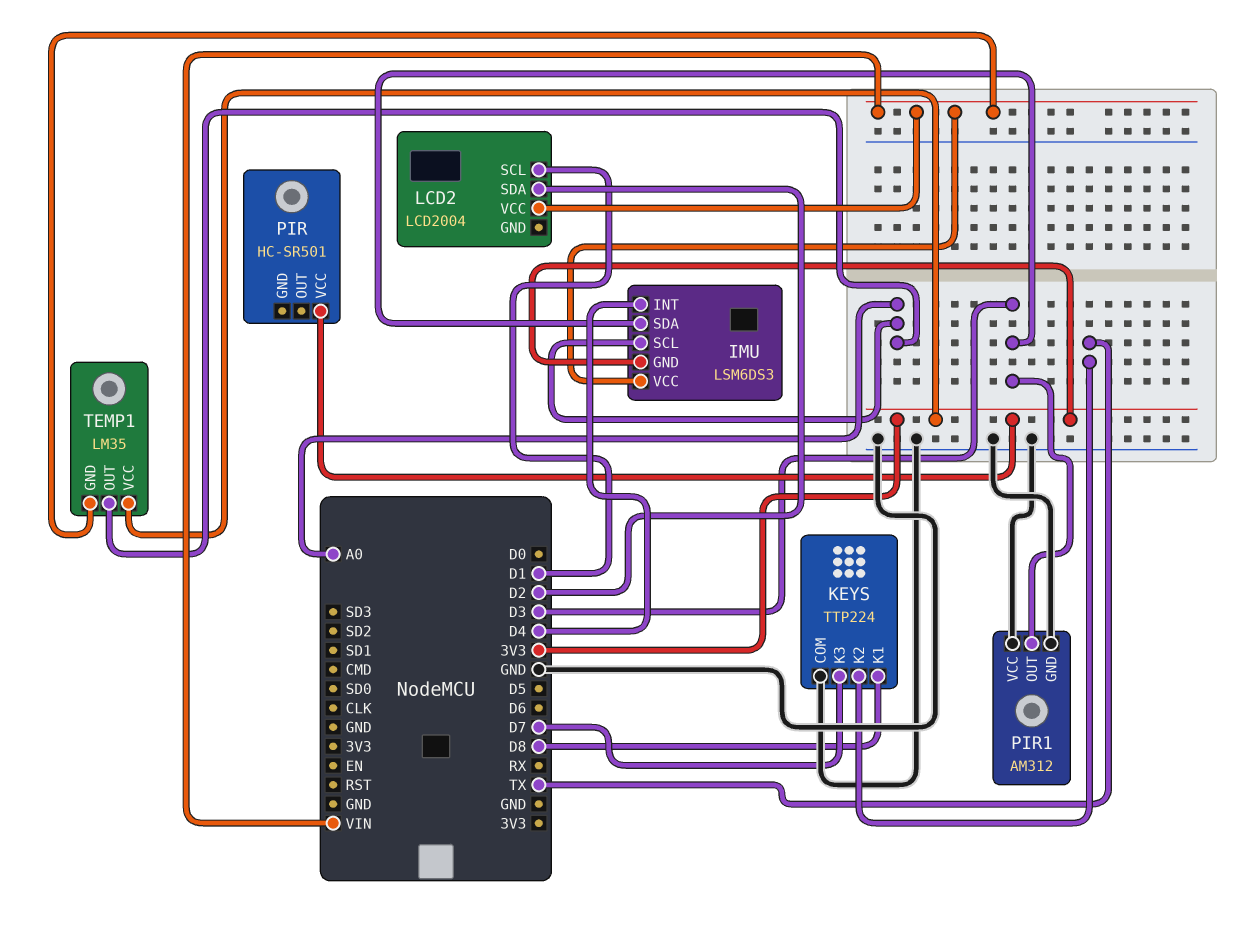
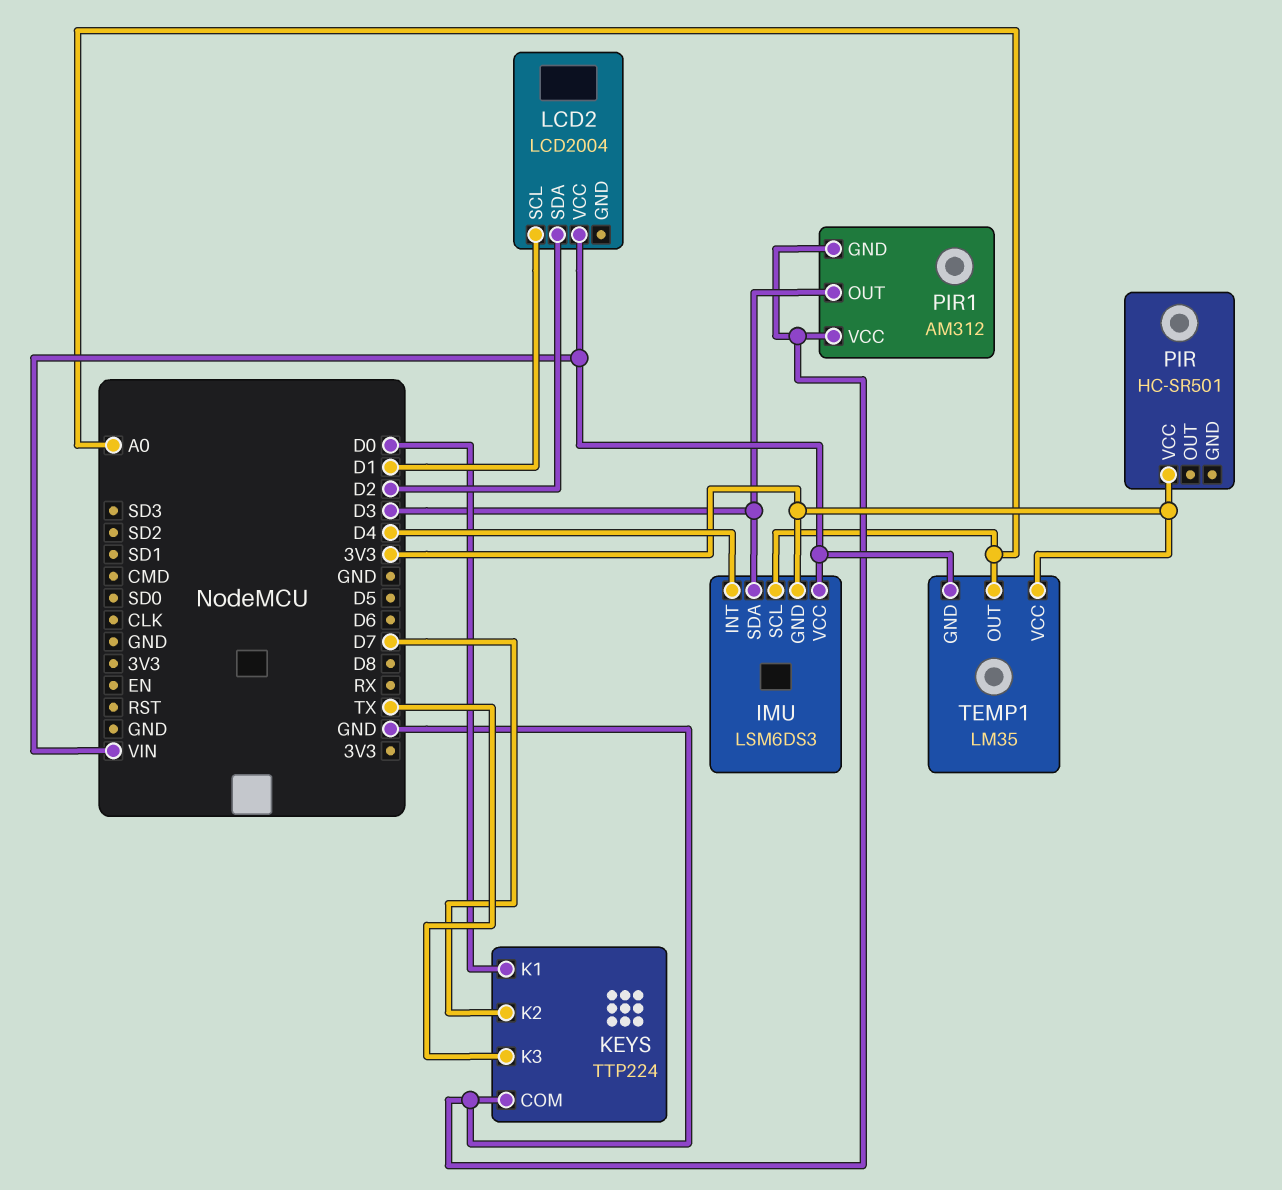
KEYS pin K1: D8 -> D0
KEYS pin K2: TX -> D7
KEYS pin K3: D7 -> TX

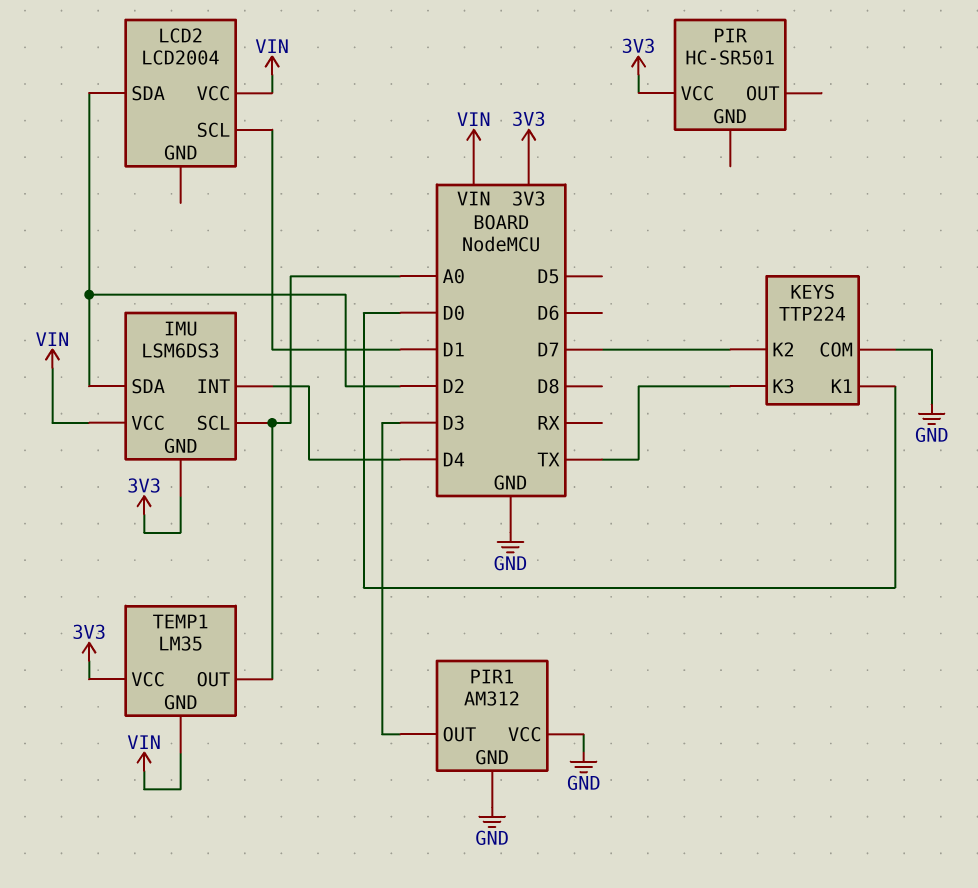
IMU pin SDA: D3 -> D2

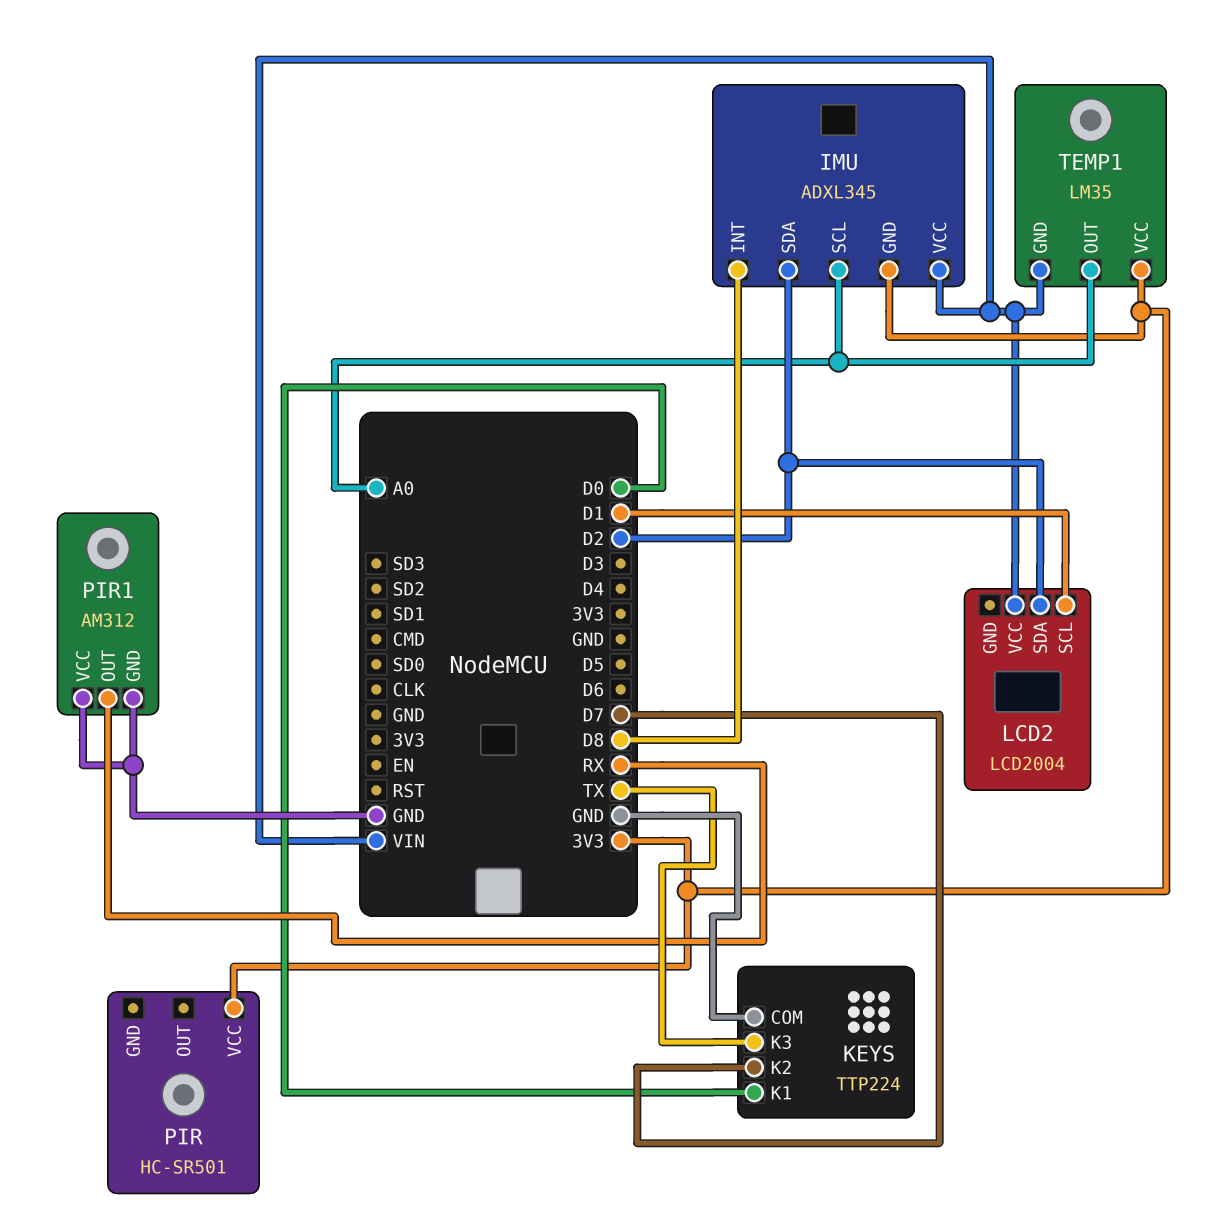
IMU: LSM6DS3 -> ADXL345
IMU pin INT: D4 -> D8
PIR1 pin OUT: D3 -> RX

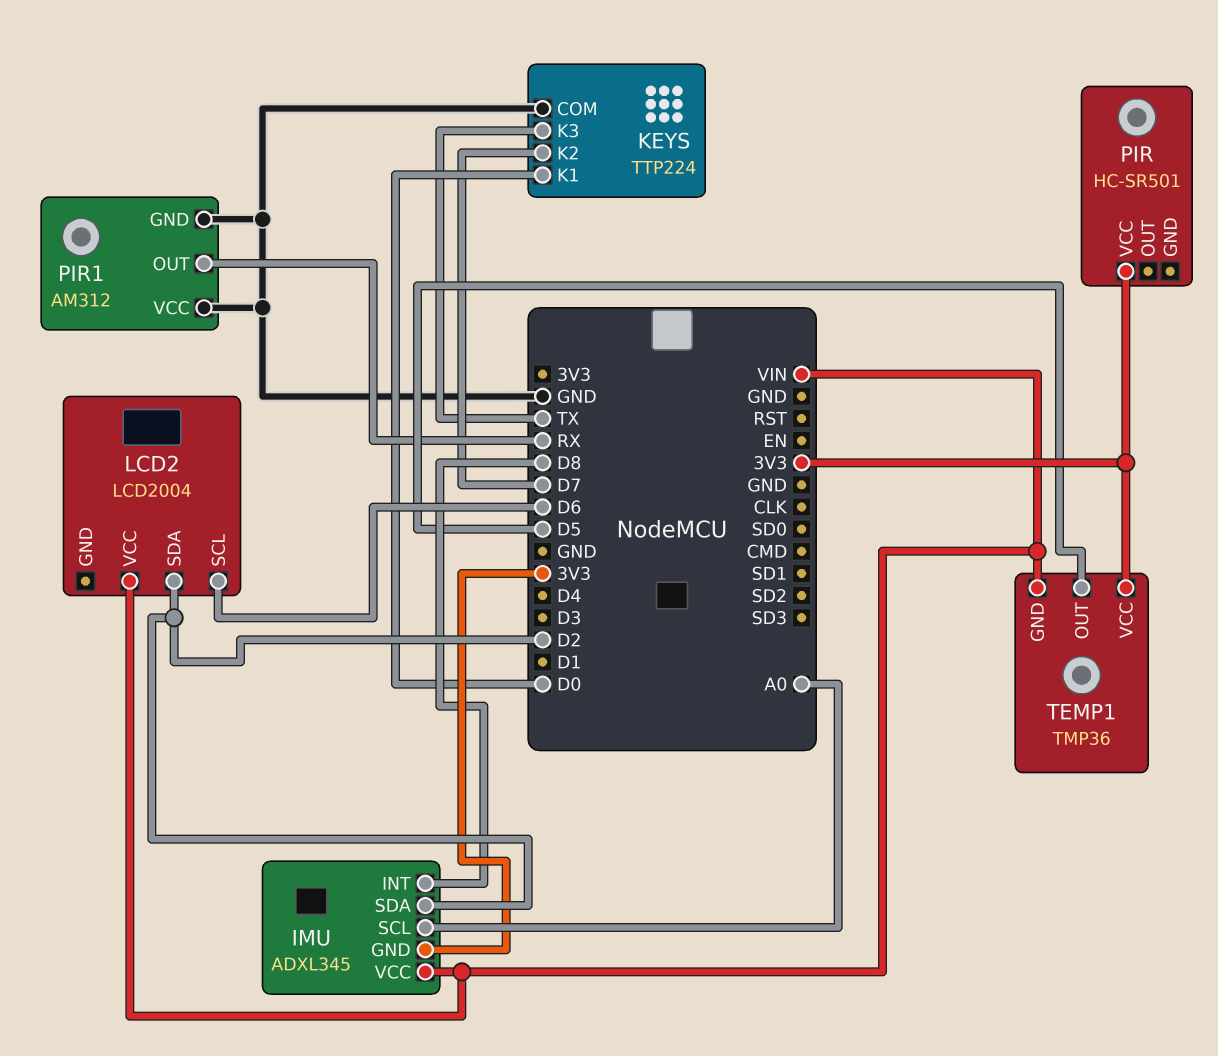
LCD2 pin SCL: D1 -> D6
TEMP1: LM35 -> TMP36
TEMP1 pin OUT: A0 -> D5

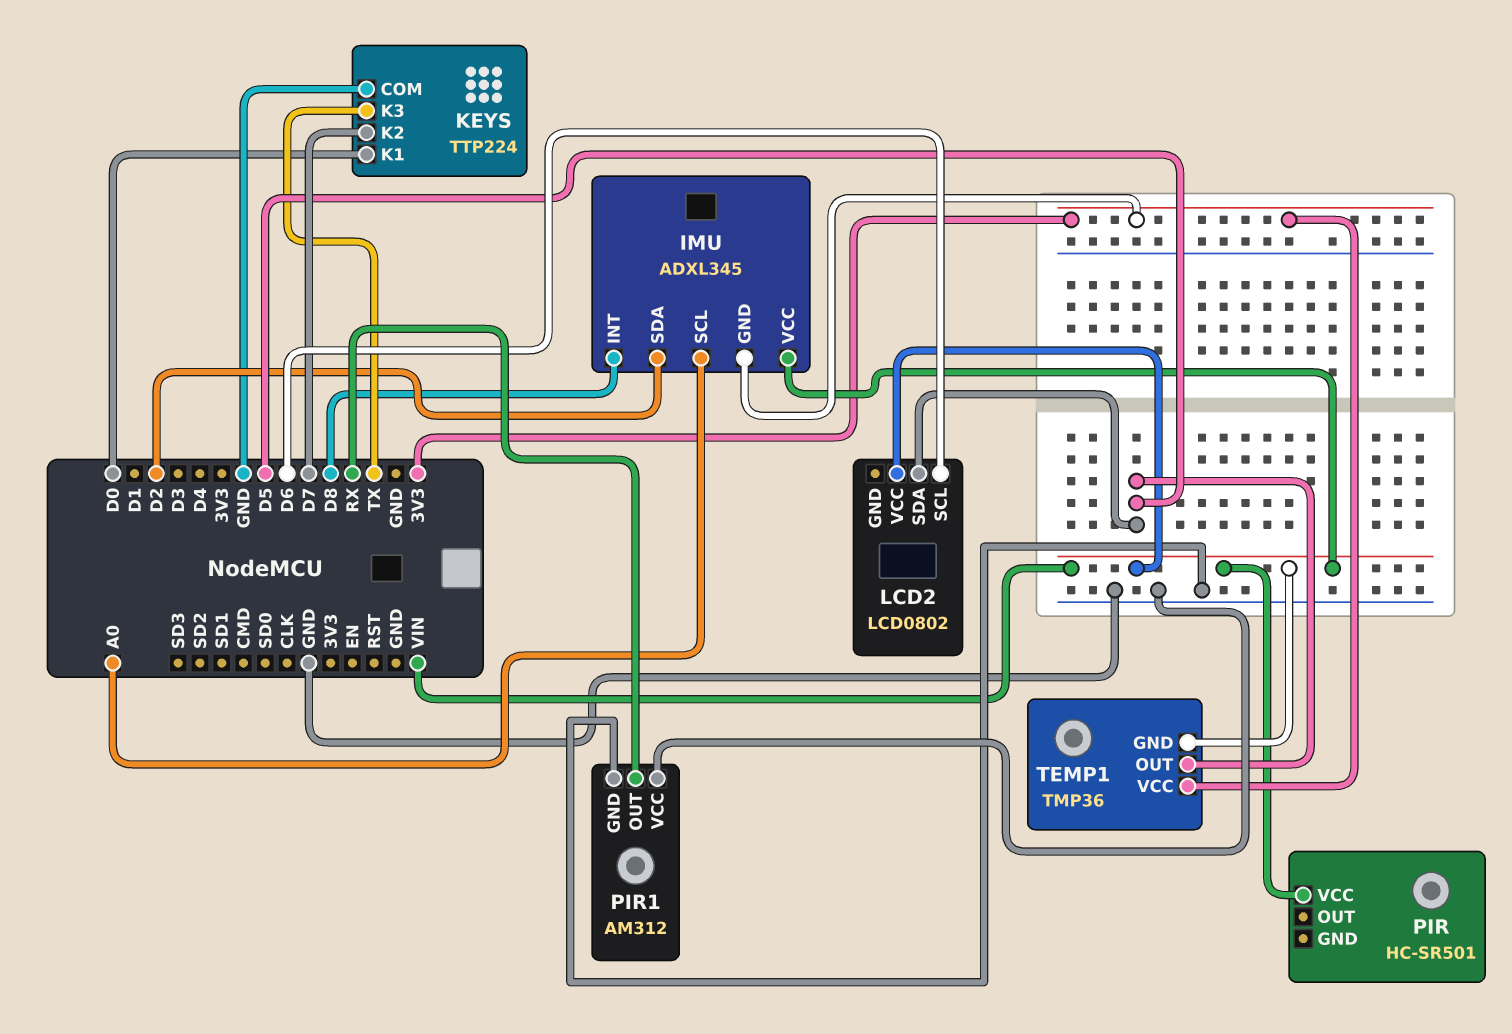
LCD2: LCD2004 -> LCD0802
LCD2 pin SDA: D2 -> D5
PIR pin VCC: 3V3 -> VIN

